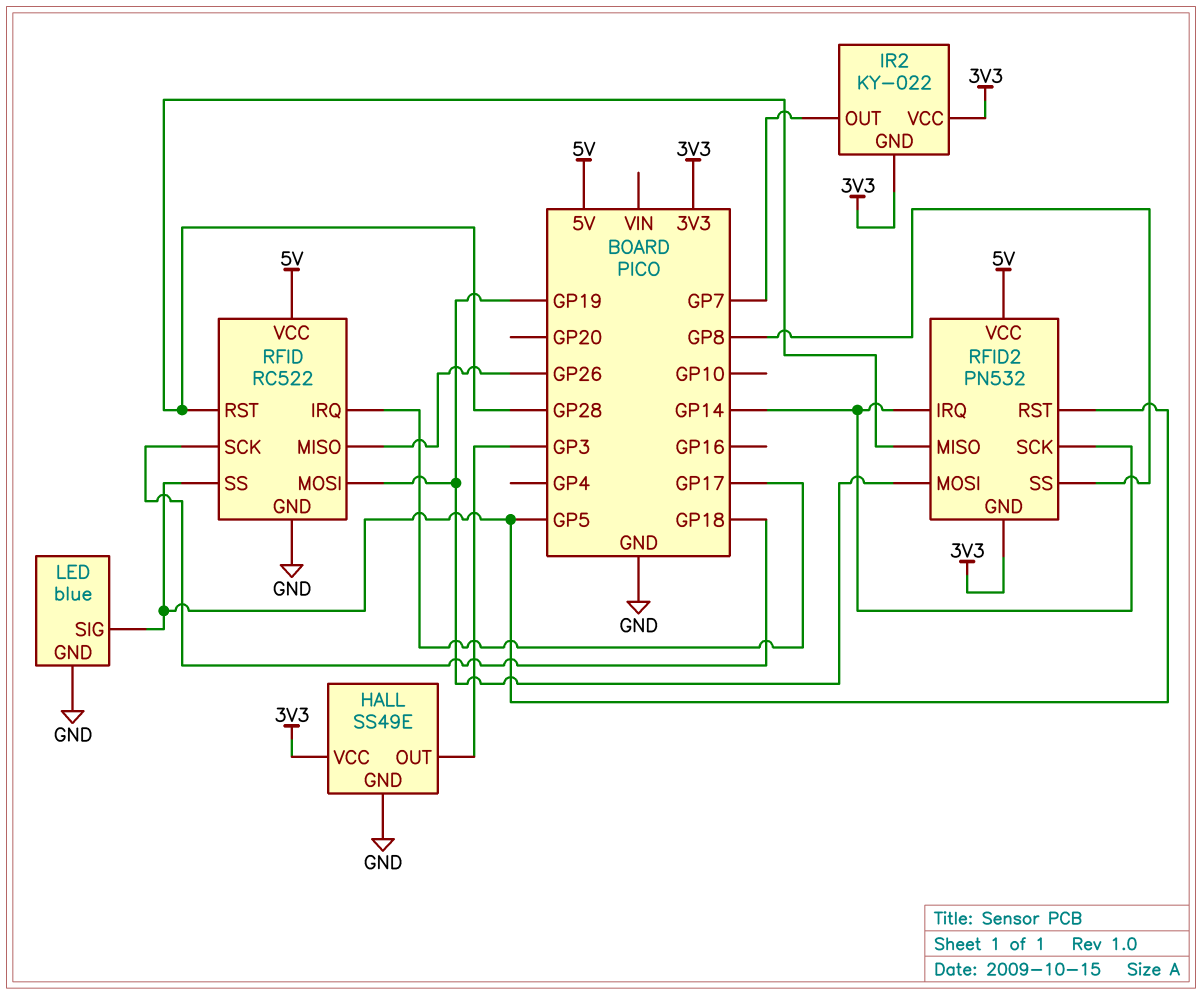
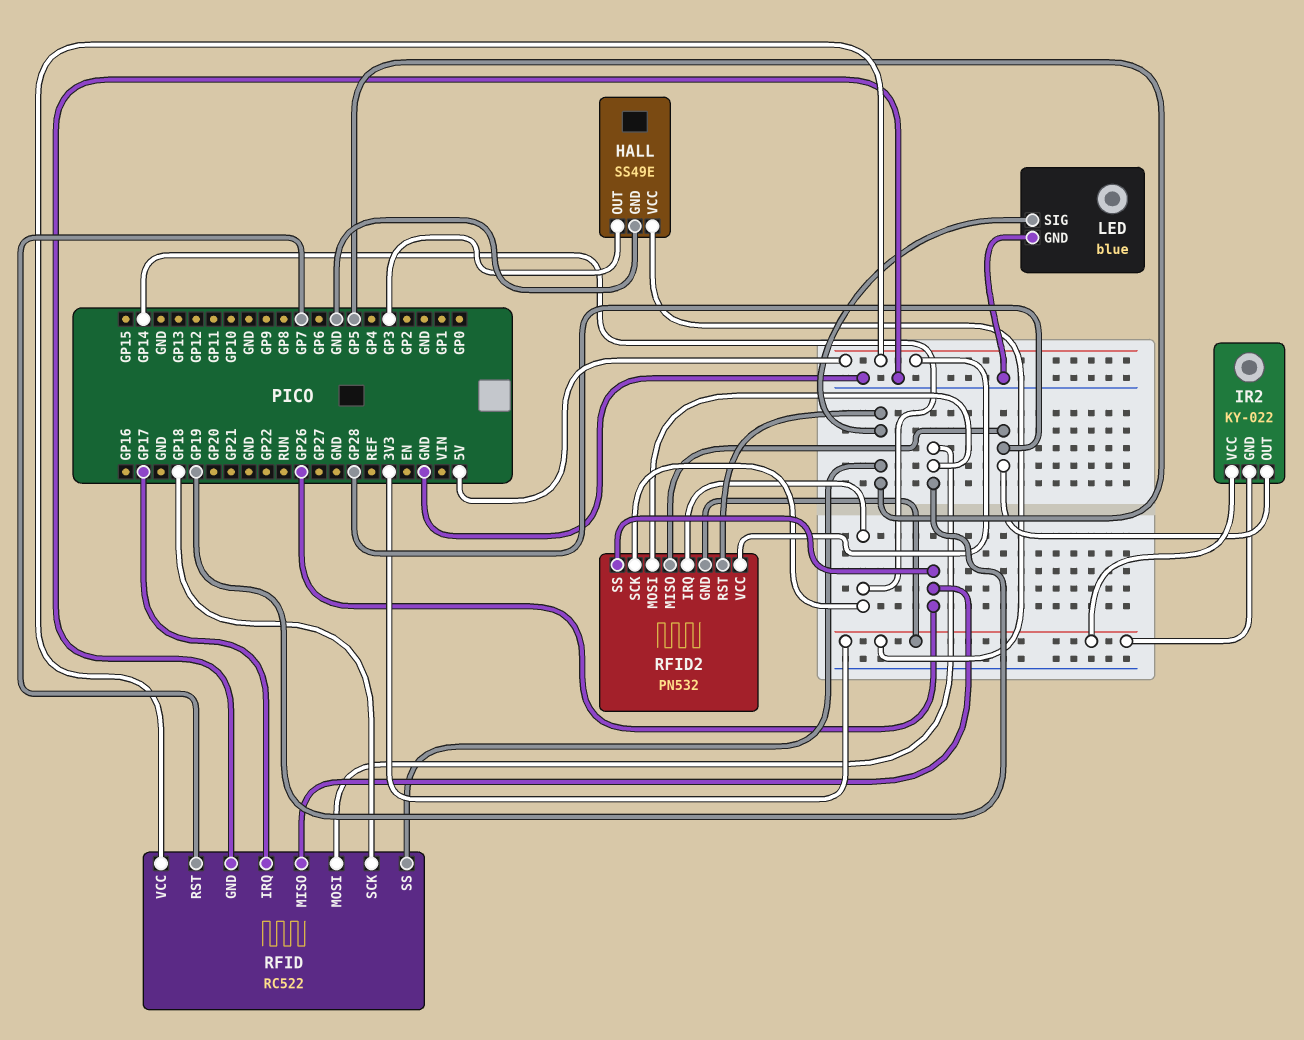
IR2 pin OUT: GP7 -> GP28
RFID pin RST: GP28 -> GP7
RFID2 pin SS: GP8 -> GP26

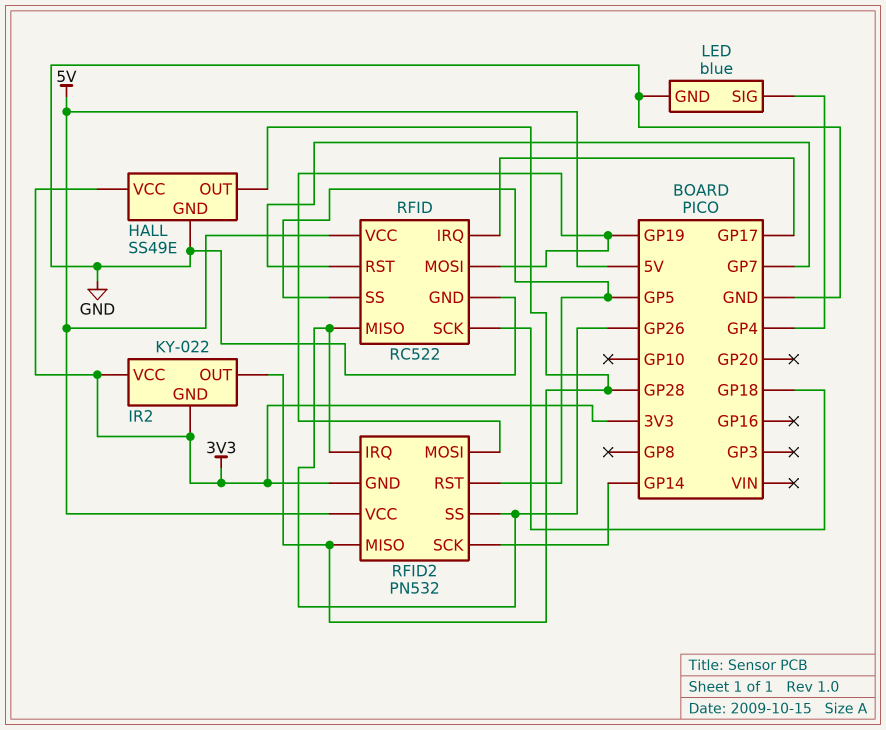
HALL pin OUT: GP3 -> GP28
LED pin SIG: GP5 -> GP4
RFID2 pin IRQ: GP14 -> GP26

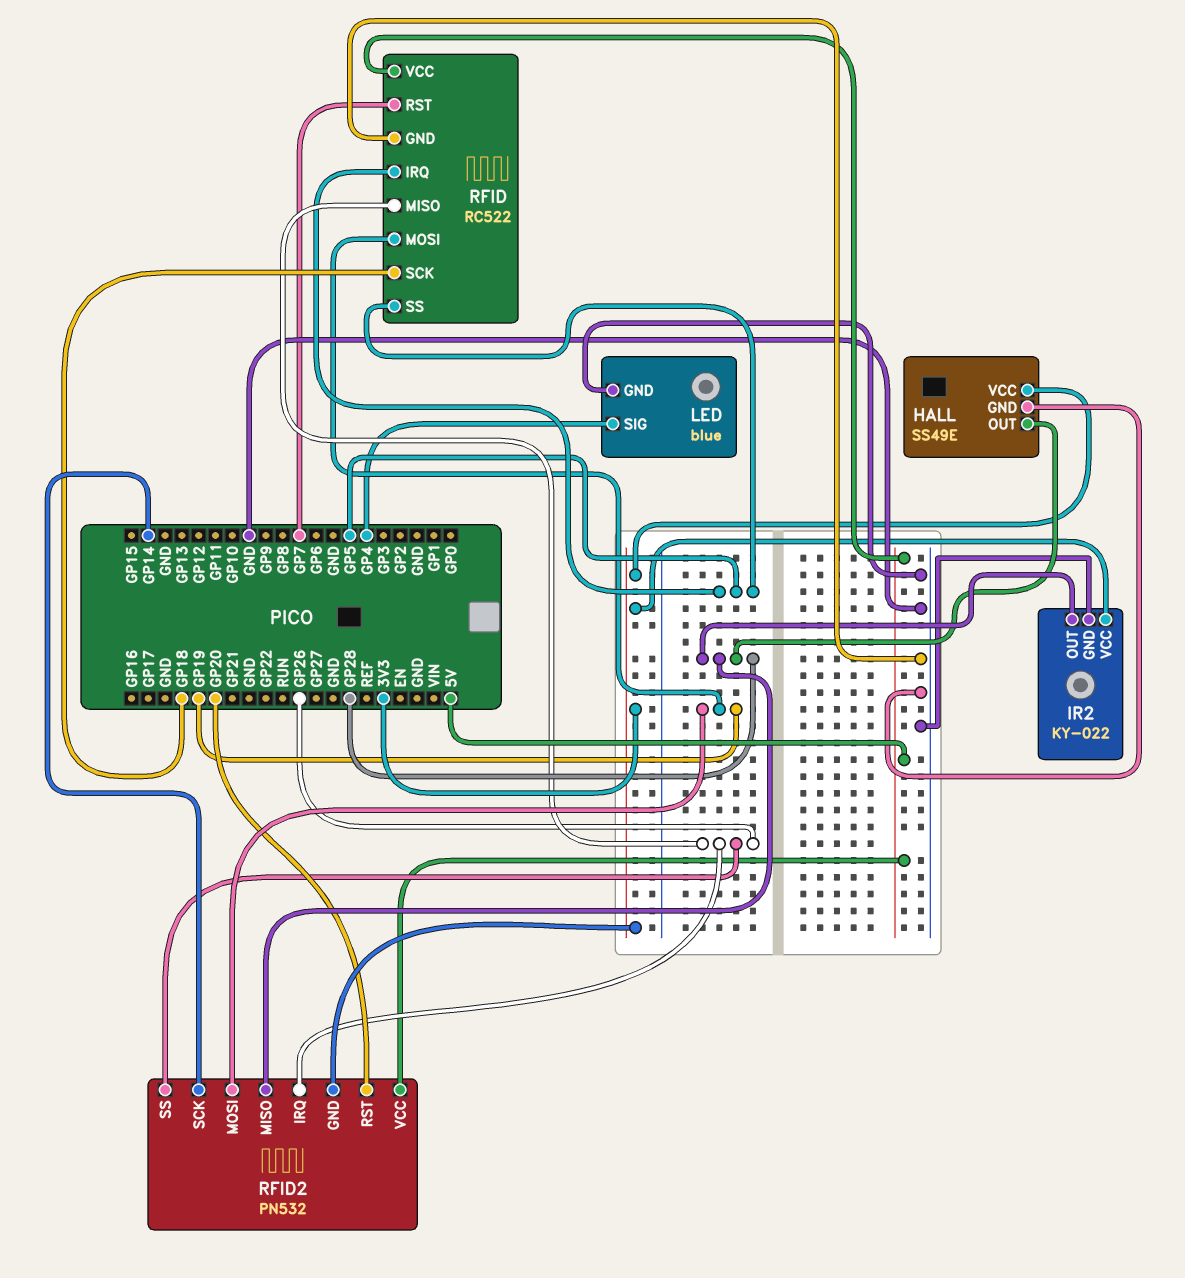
IR2 pin GND: 3V3 -> GND
RFID pin IRQ: GP17 -> GP5
RFID2 pin RST: GP5 -> GP20

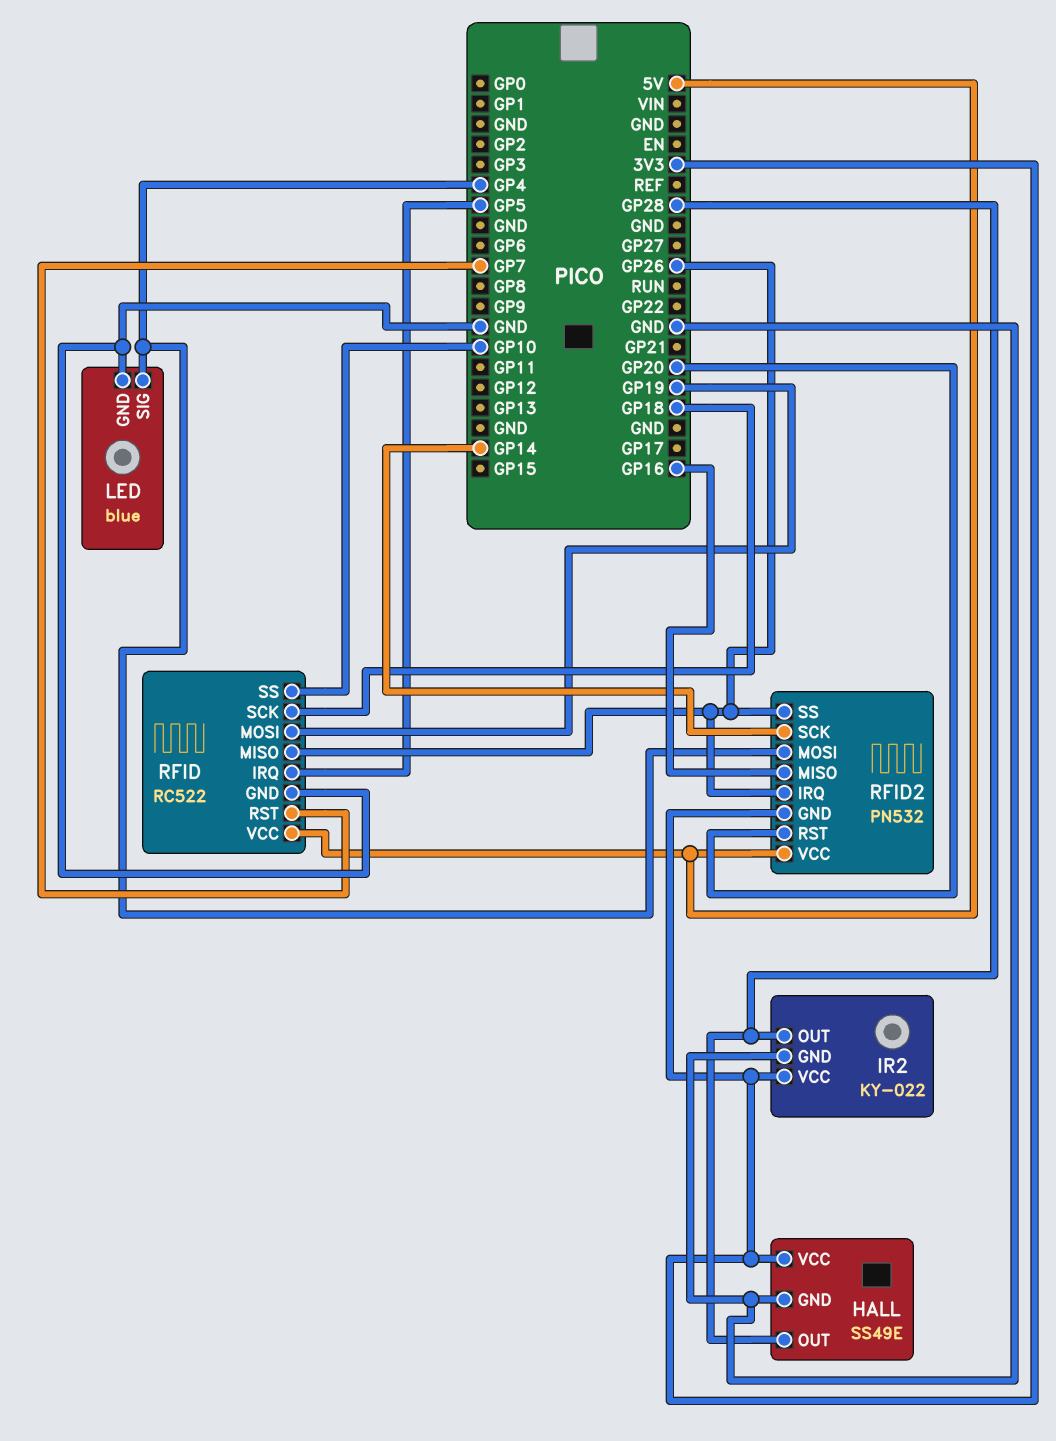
RFID pin SS: GP5 -> GP10
RFID2 pin MISO: GP28 -> GP16
RFID2 pin MOSI: GP19 -> GP4

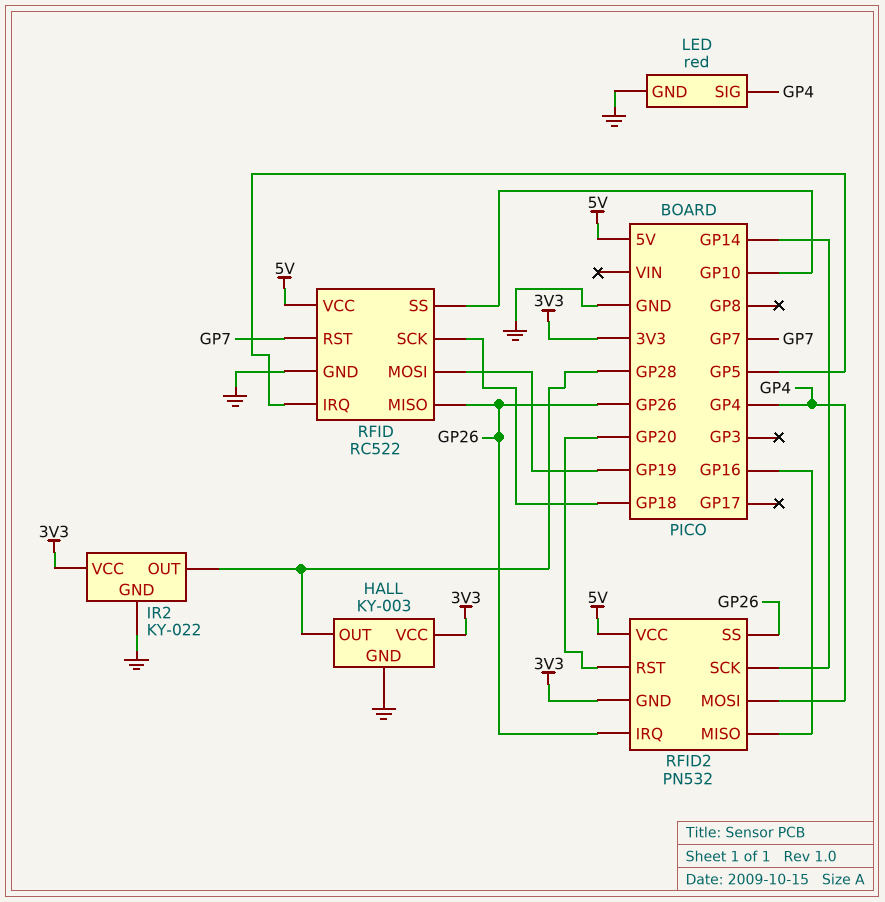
HALL: SS49E -> KY-003
LED: blue -> red

